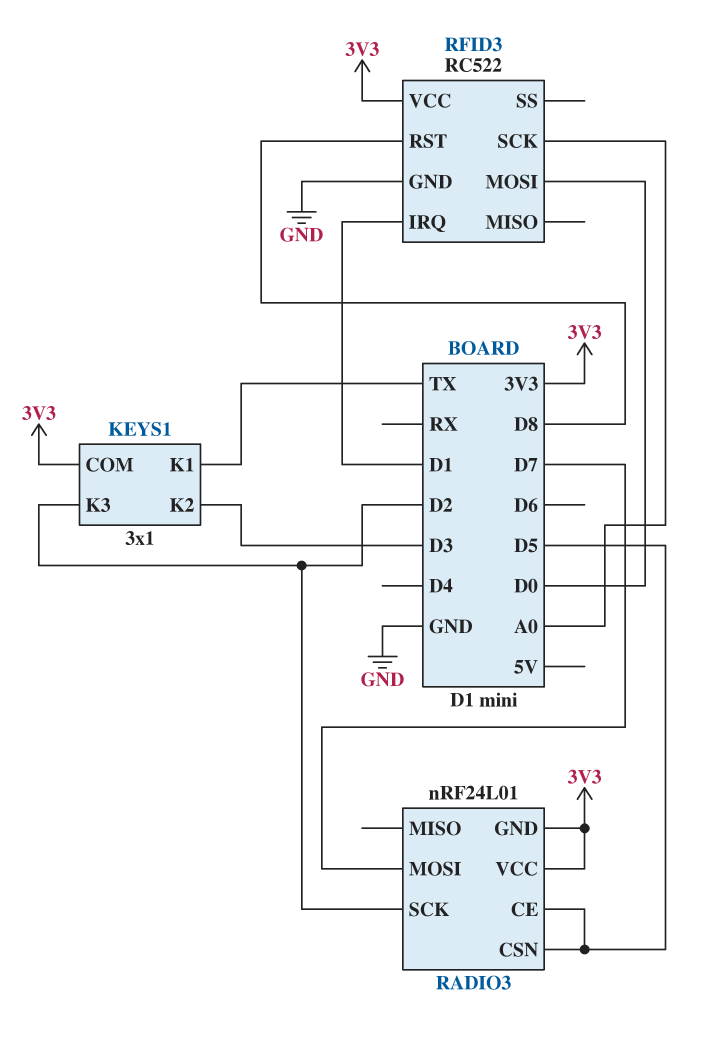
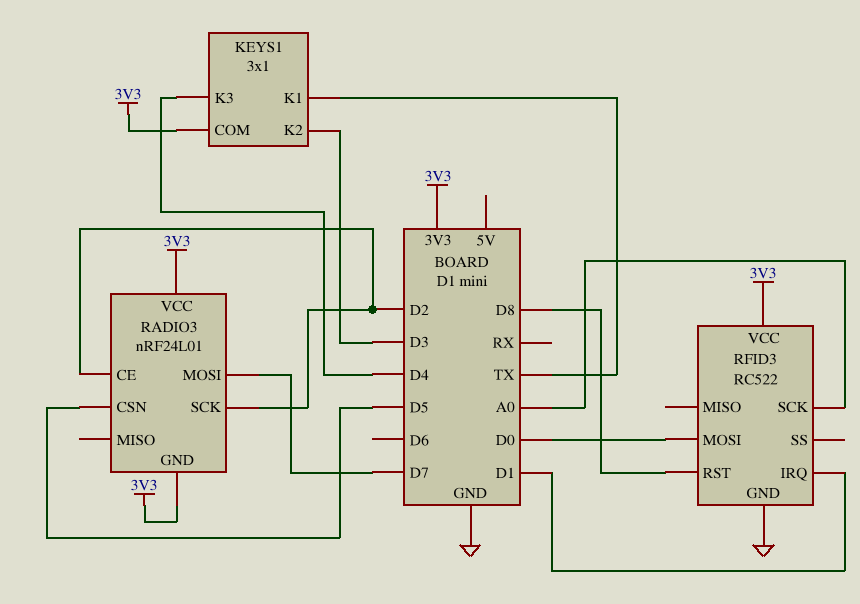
KEYS1 pin K3: D2 -> D4
RADIO3 pin CE: D5 -> D2

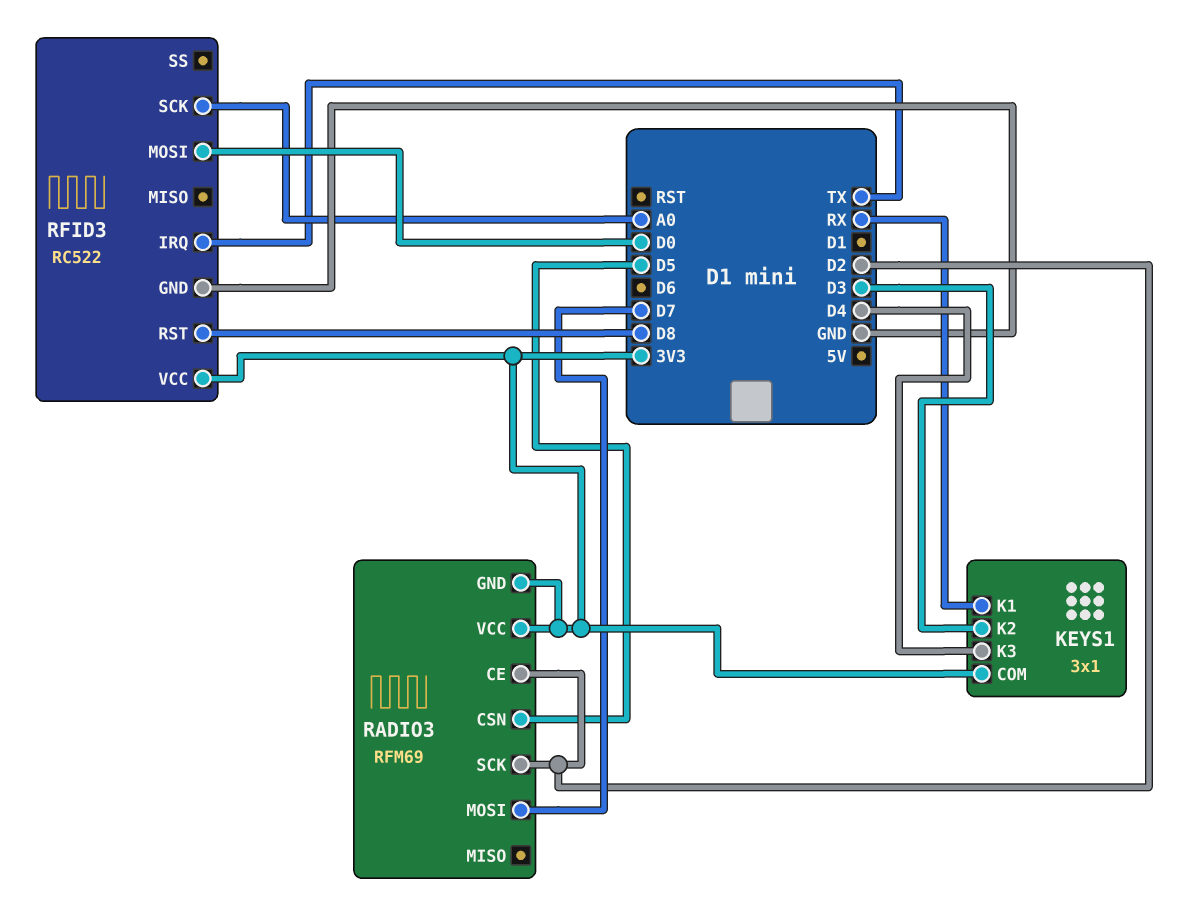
KEYS1 pin K1: TX -> RX
RADIO3: nRF24L01 -> RFM69
RFID3 pin IRQ: D1 -> TX

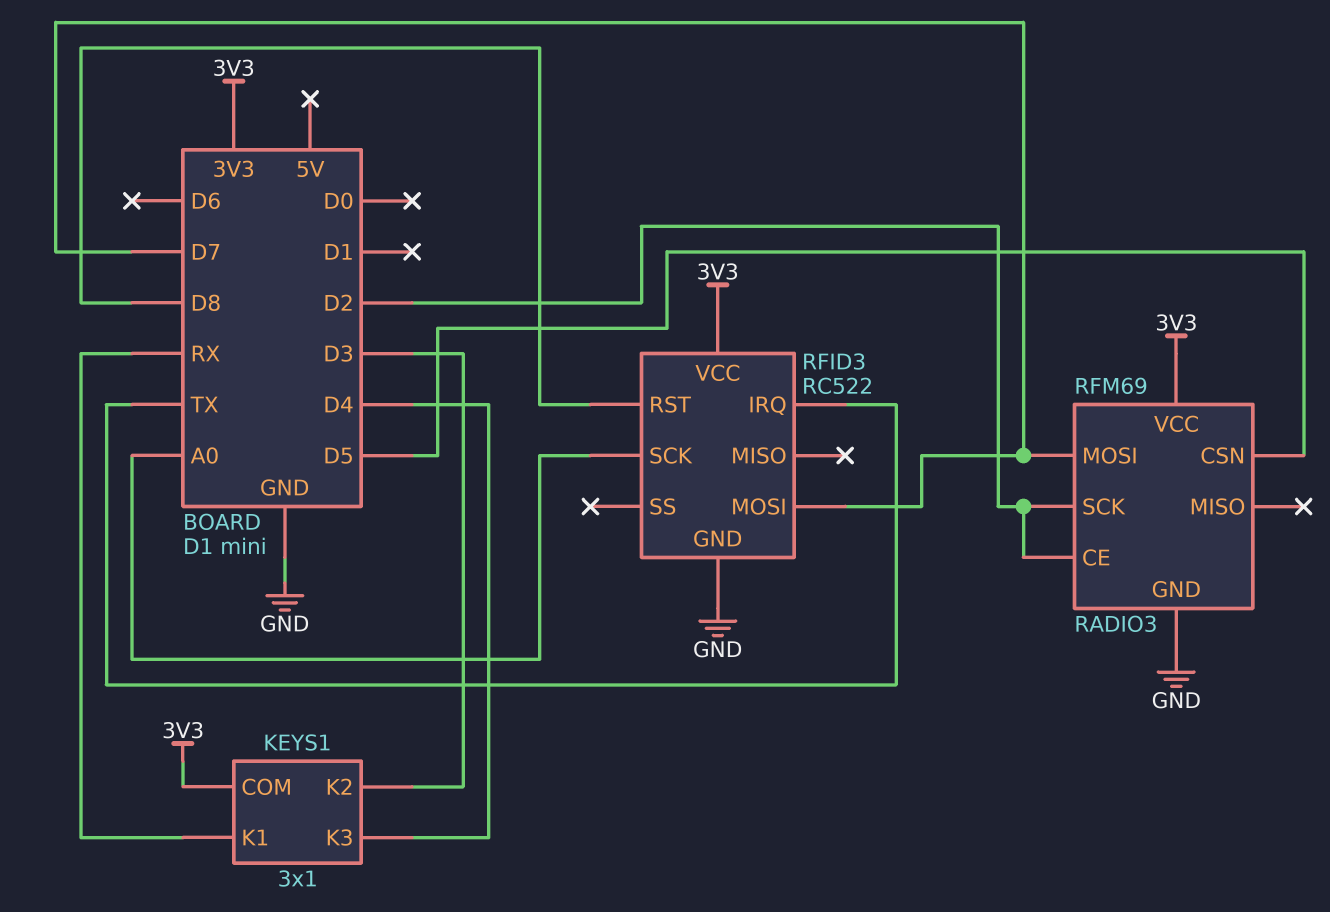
RADIO3 pin GND: 3V3 -> GND
RFID3 pin MOSI: D0 -> D7

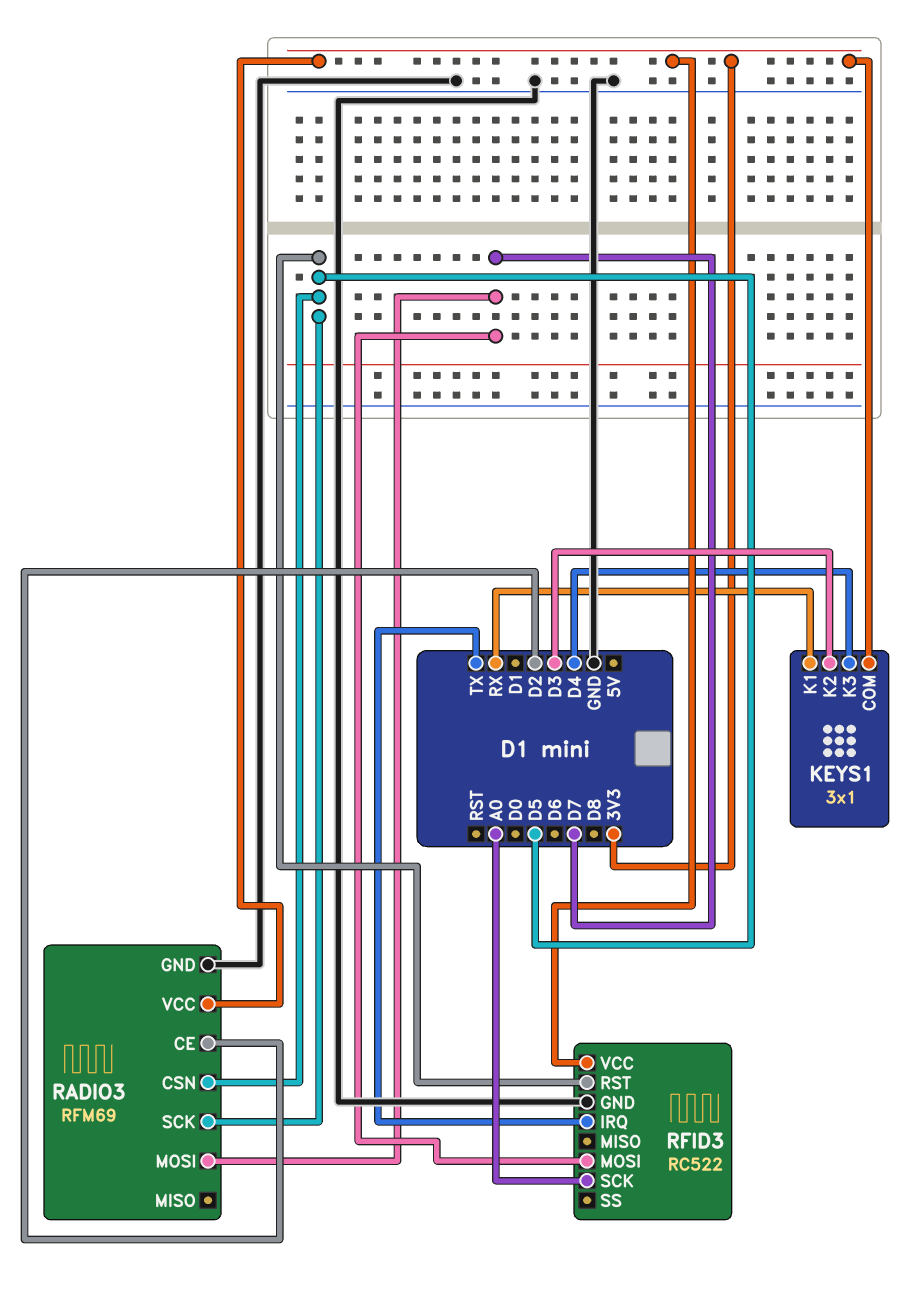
RADIO3 pin SCK: D2 -> D5
RFID3 pin RST: D8 -> D5

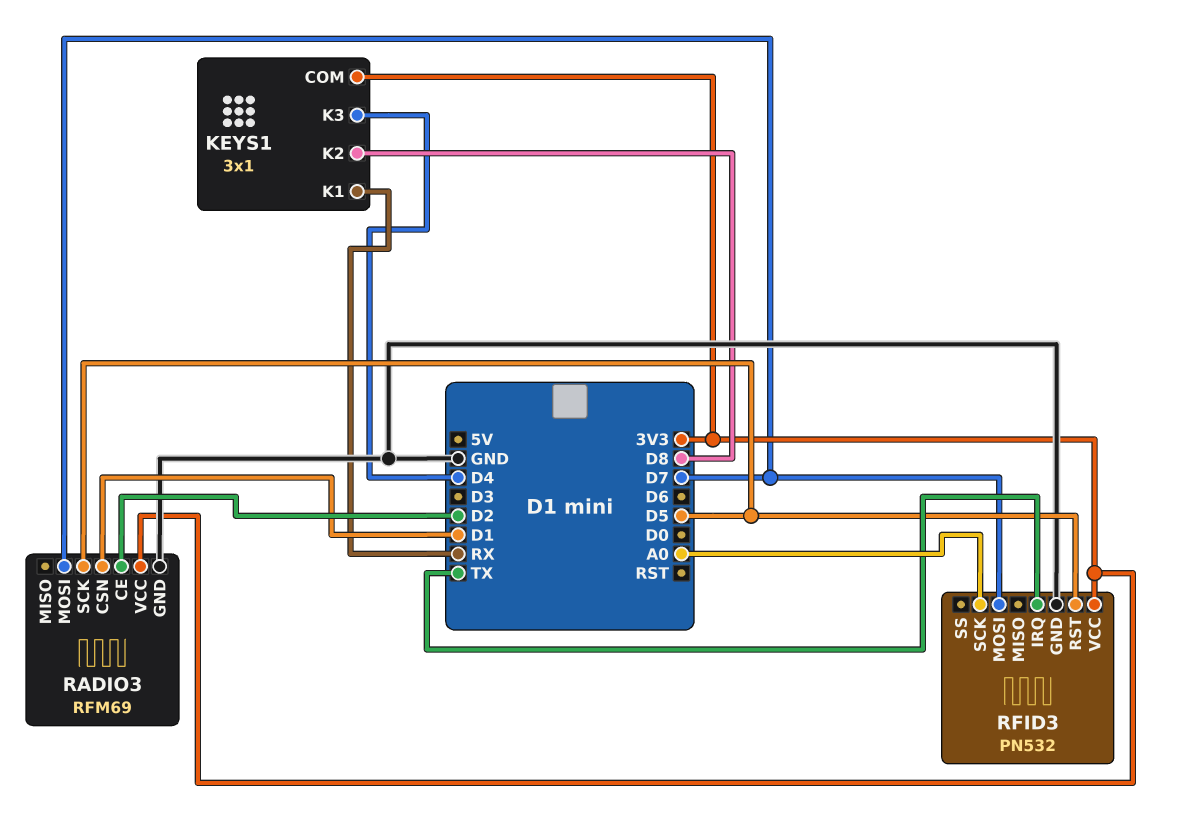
KEYS1 pin K2: D3 -> D8
RADIO3 pin CSN: D5 -> D1
RFID3: RC522 -> PN532

